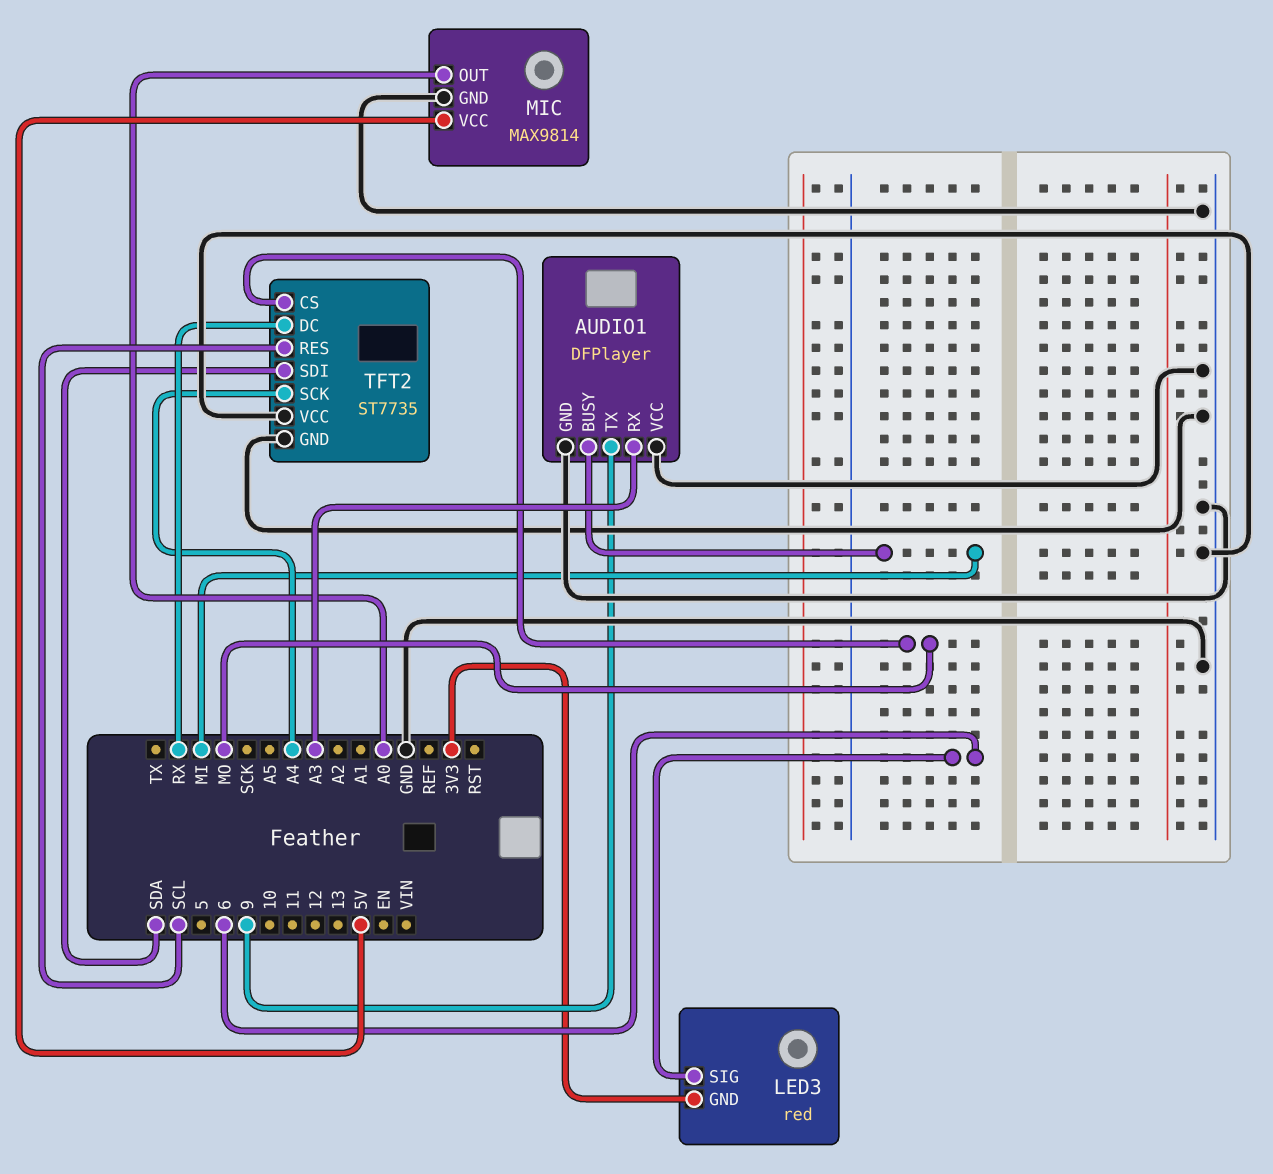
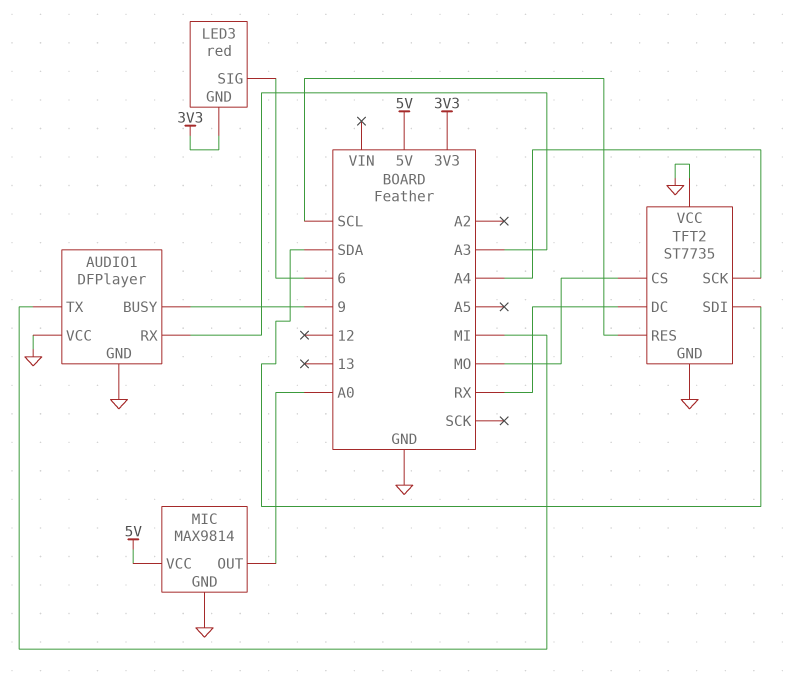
AUDIO1 pin BUSY: MI -> 9
AUDIO1 pin TX: 9 -> MI

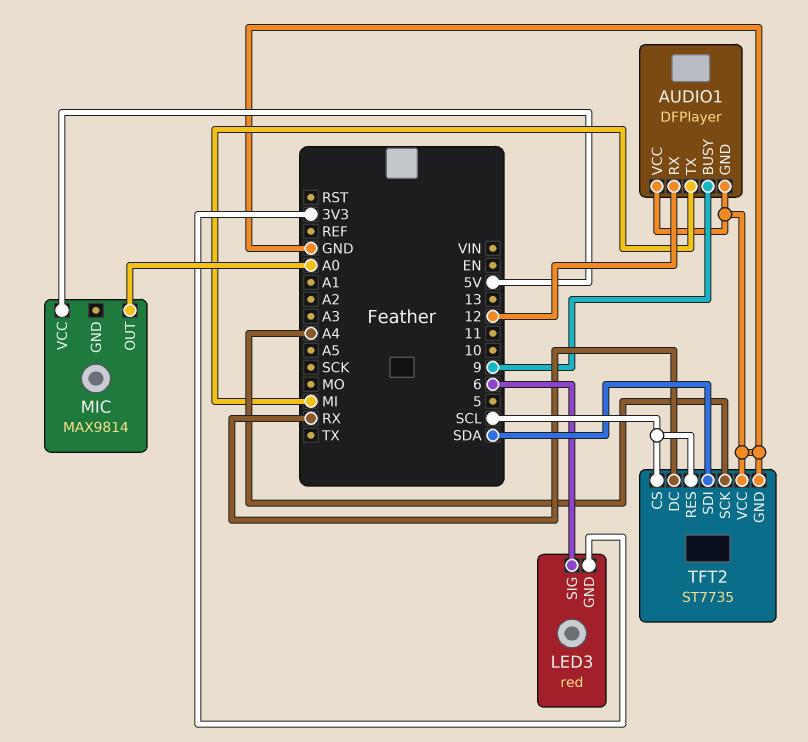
AUDIO1 pin RX: A3 -> 12
MIC pin GND: GND -> none
TFT2 pin CS: MO -> SCL

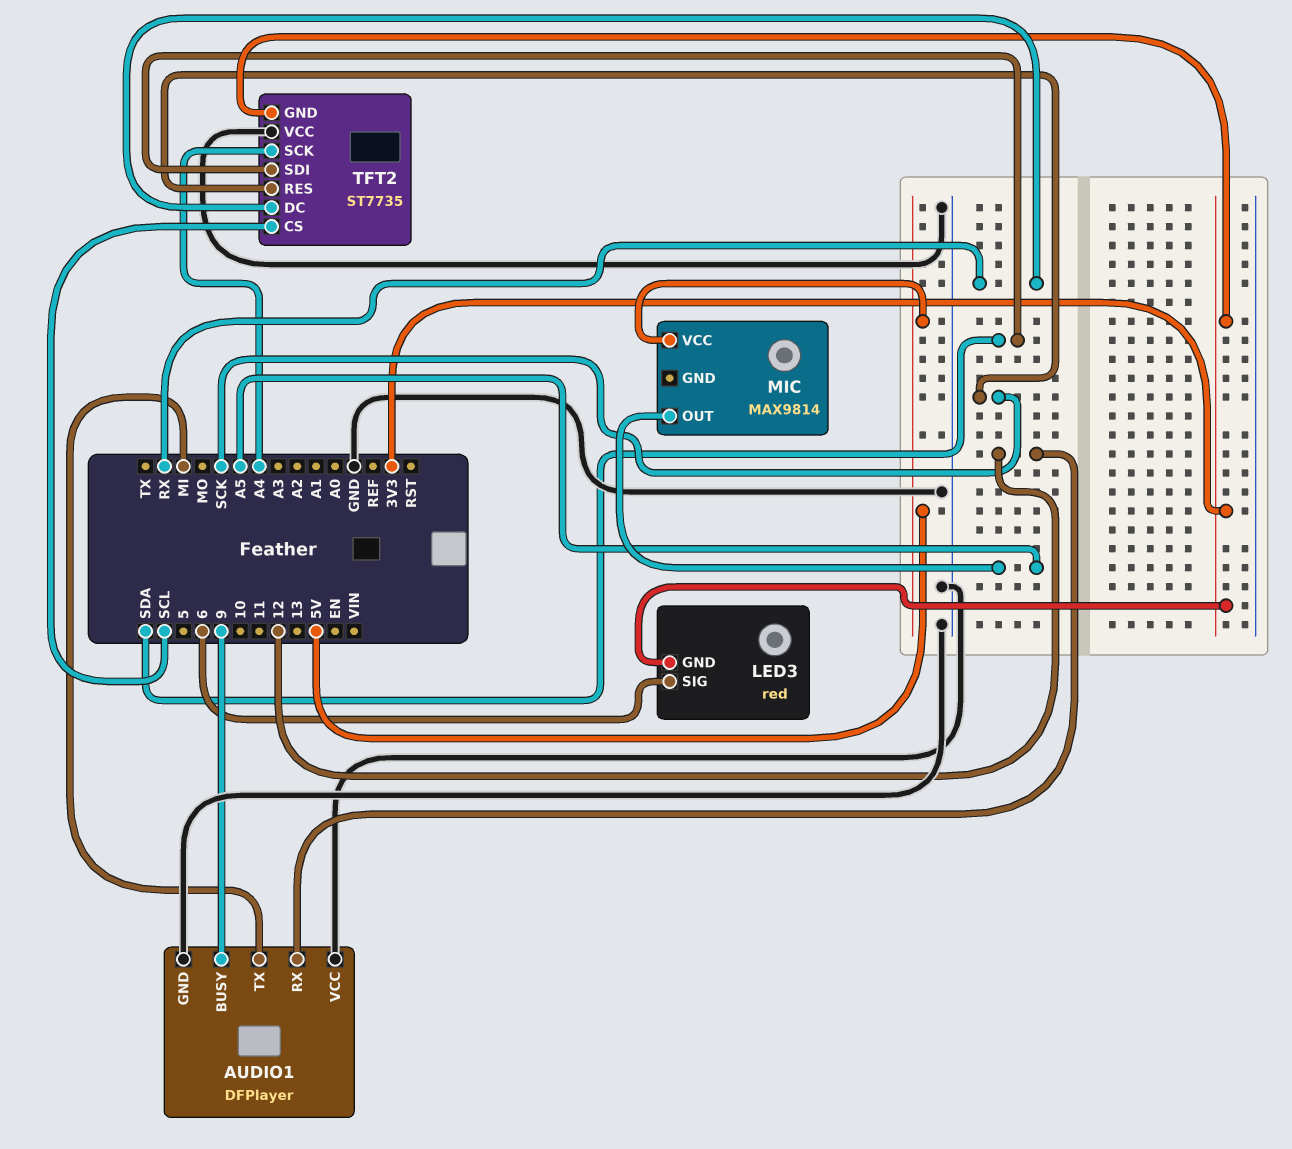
MIC pin OUT: A0 -> A5
TFT2 pin GND: GND -> 3V3
TFT2 pin RES: SCL -> SCK

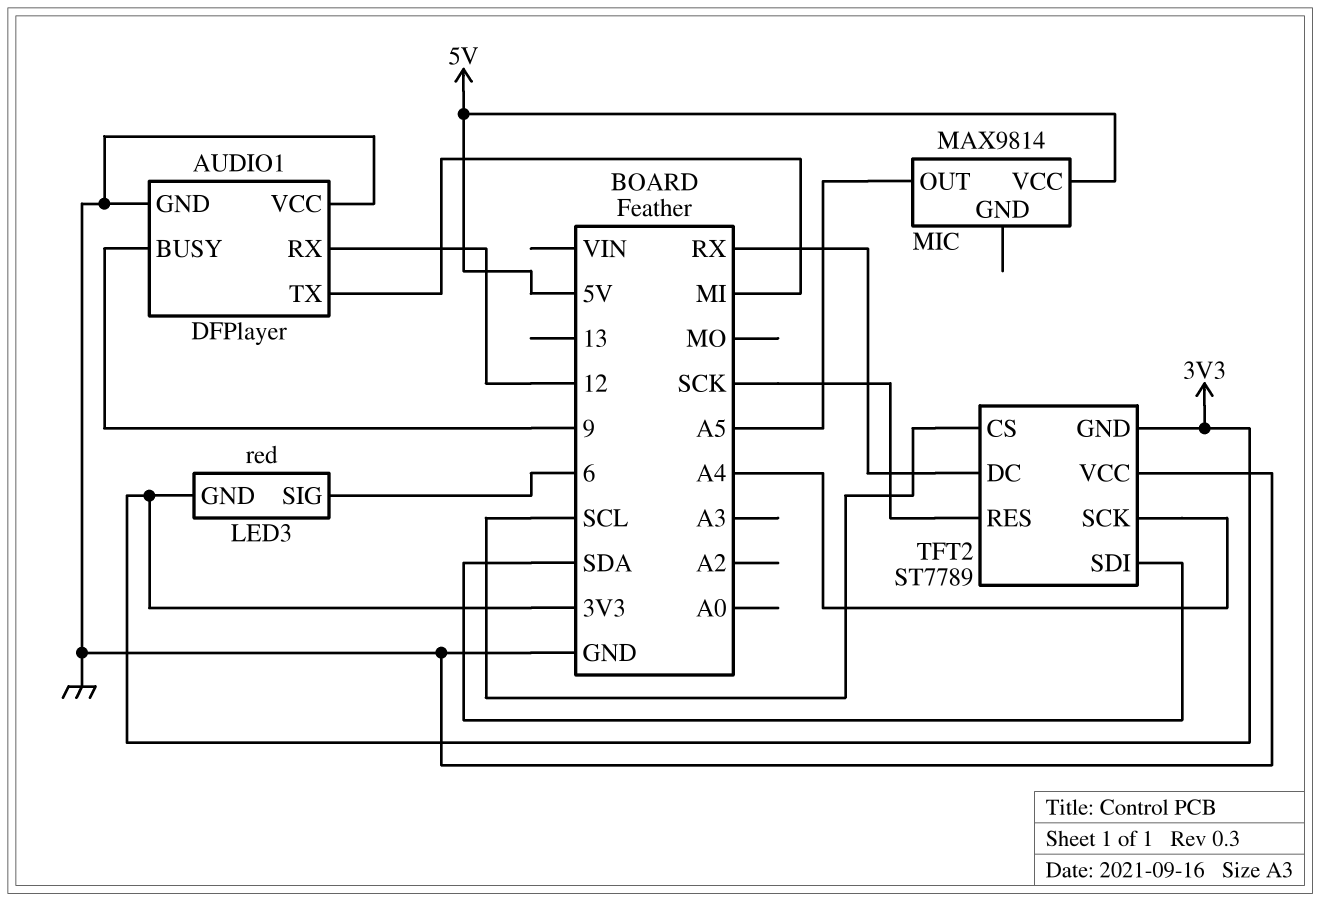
TFT2: ST7735 -> ST7789

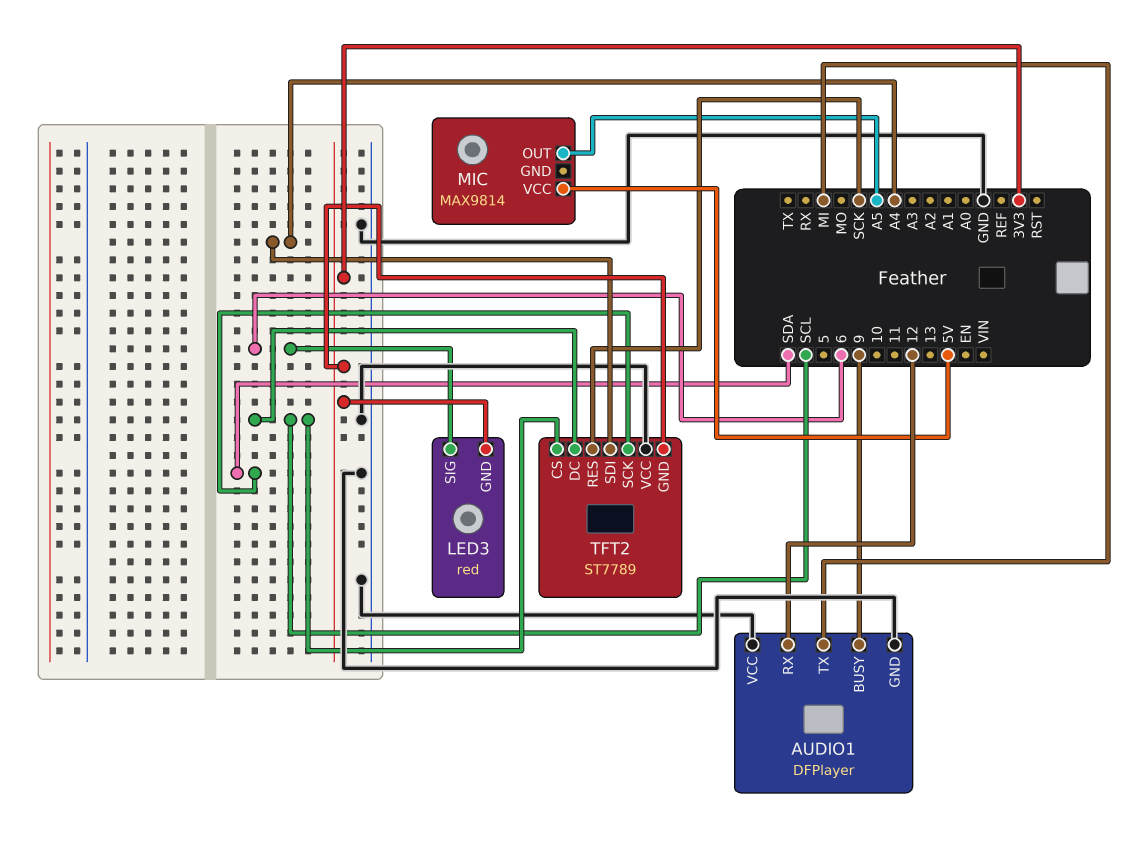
TFT2 pin DC: RX -> SCL
TFT2 pin SCK: A4 -> SDA
TFT2 pin SDI: SDA -> A4

